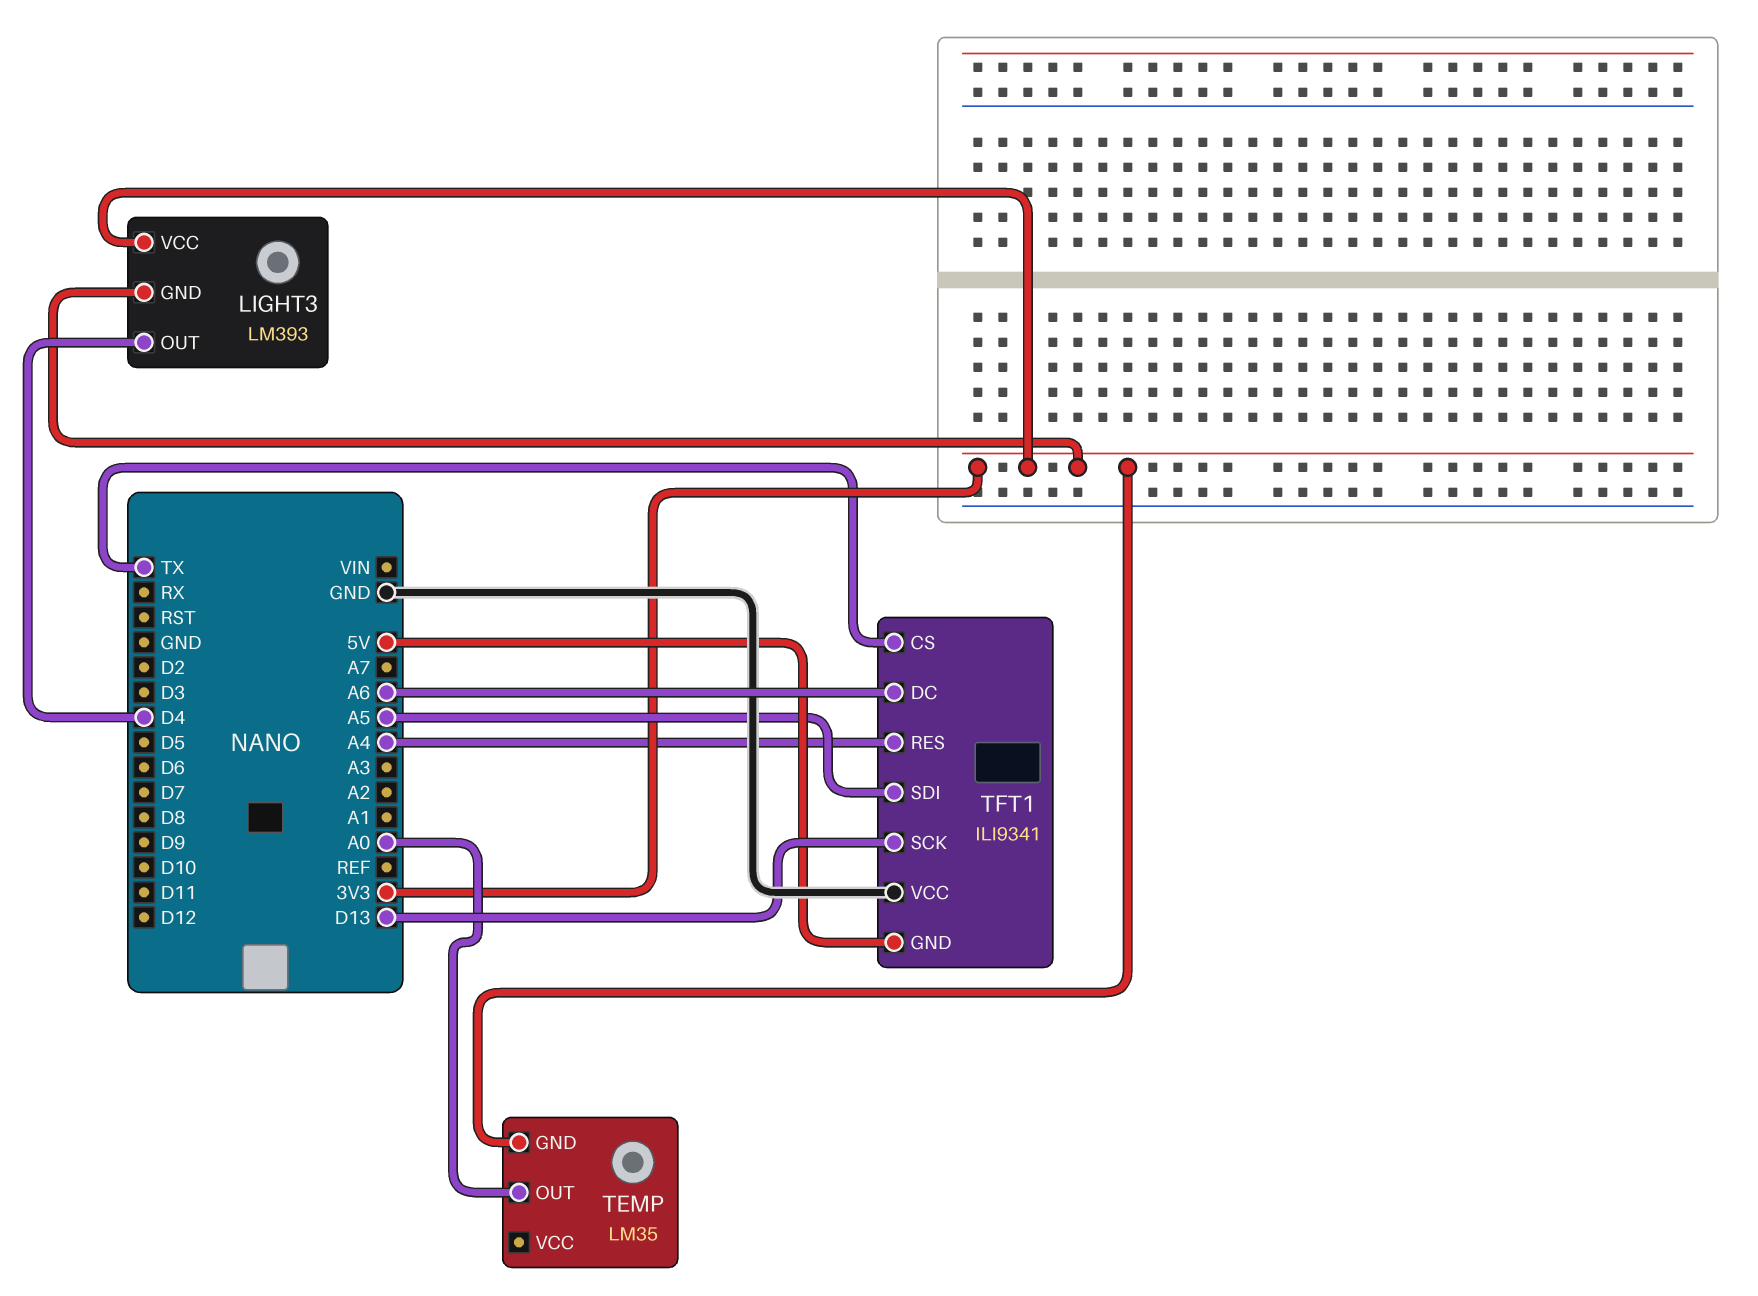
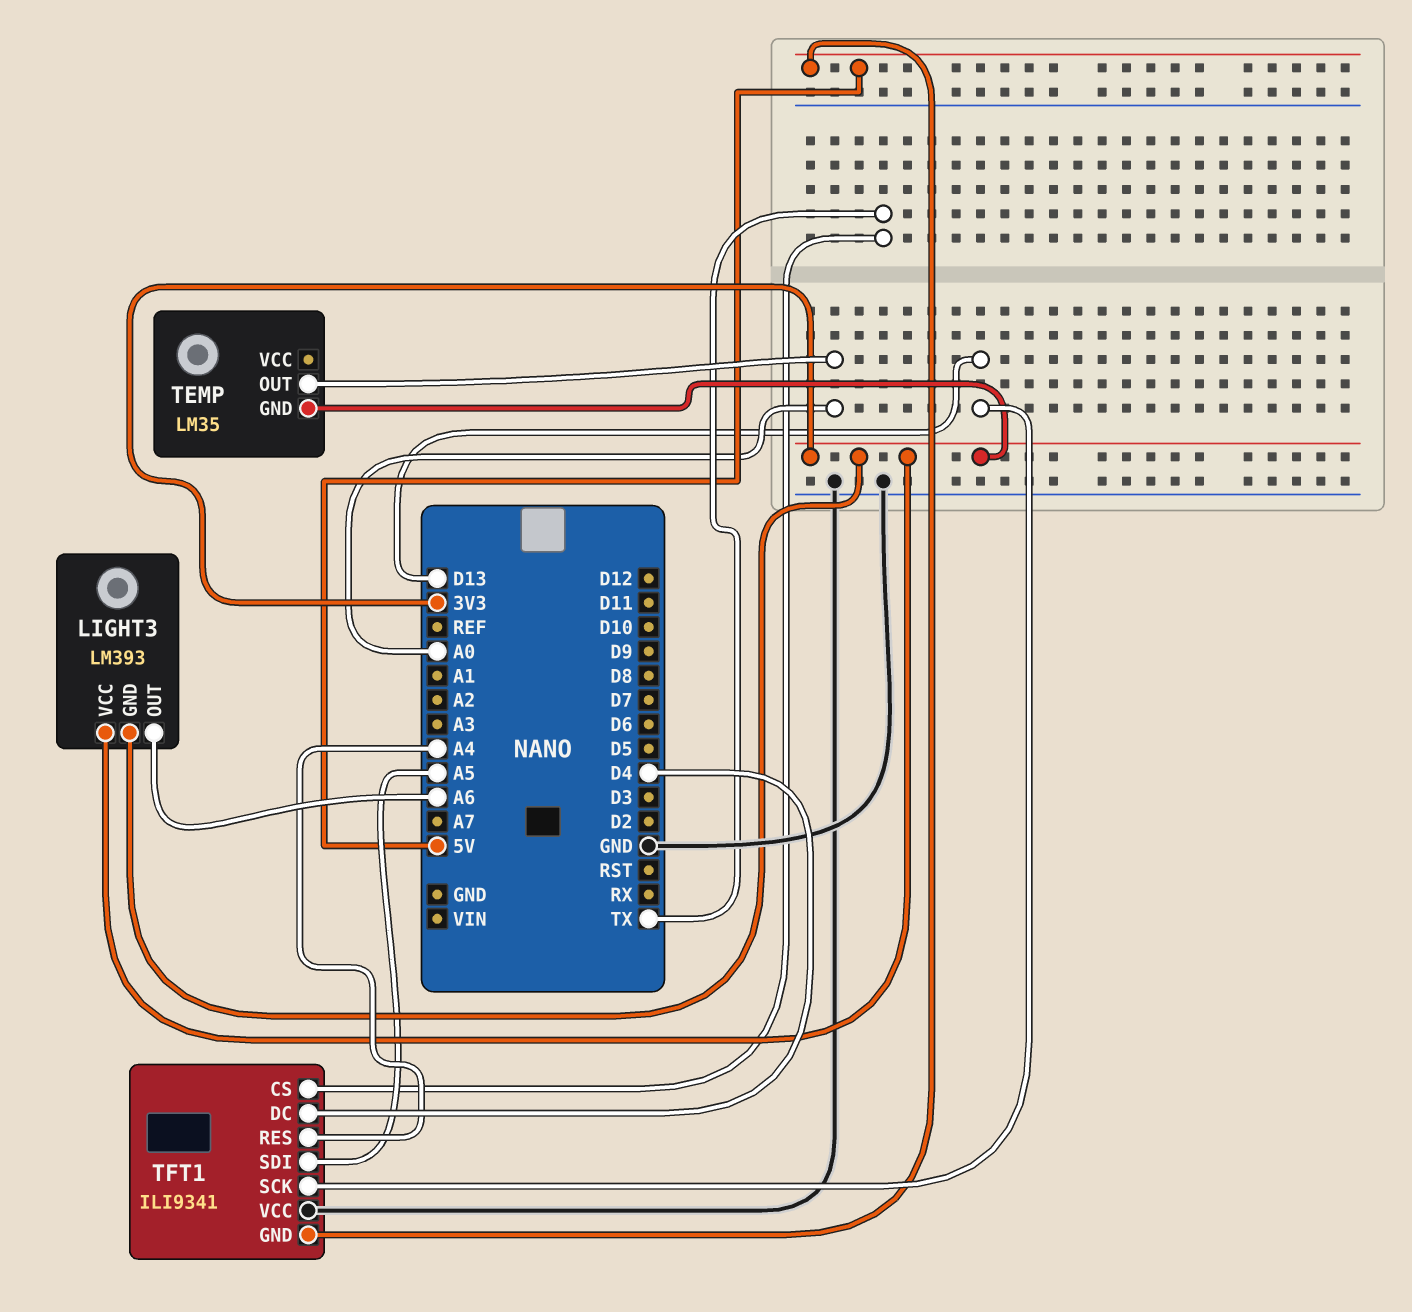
LIGHT3 pin OUT: D4 -> A6
TFT1 pin DC: A6 -> D4

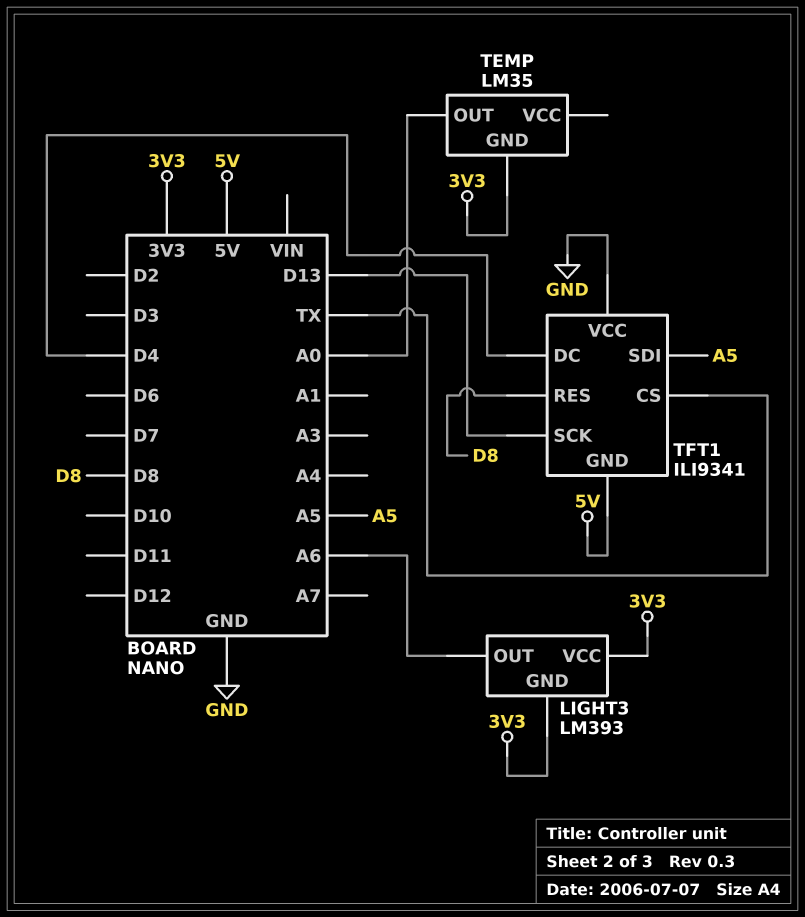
TFT1 pin RES: A4 -> D8

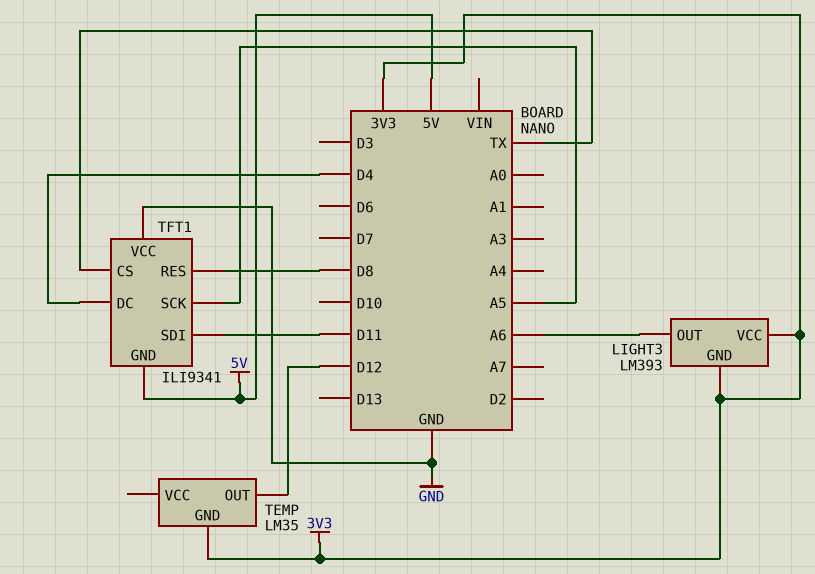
TEMP pin OUT: A0 -> D12
TFT1 pin SCK: D13 -> A5
TFT1 pin SDI: A5 -> D11

